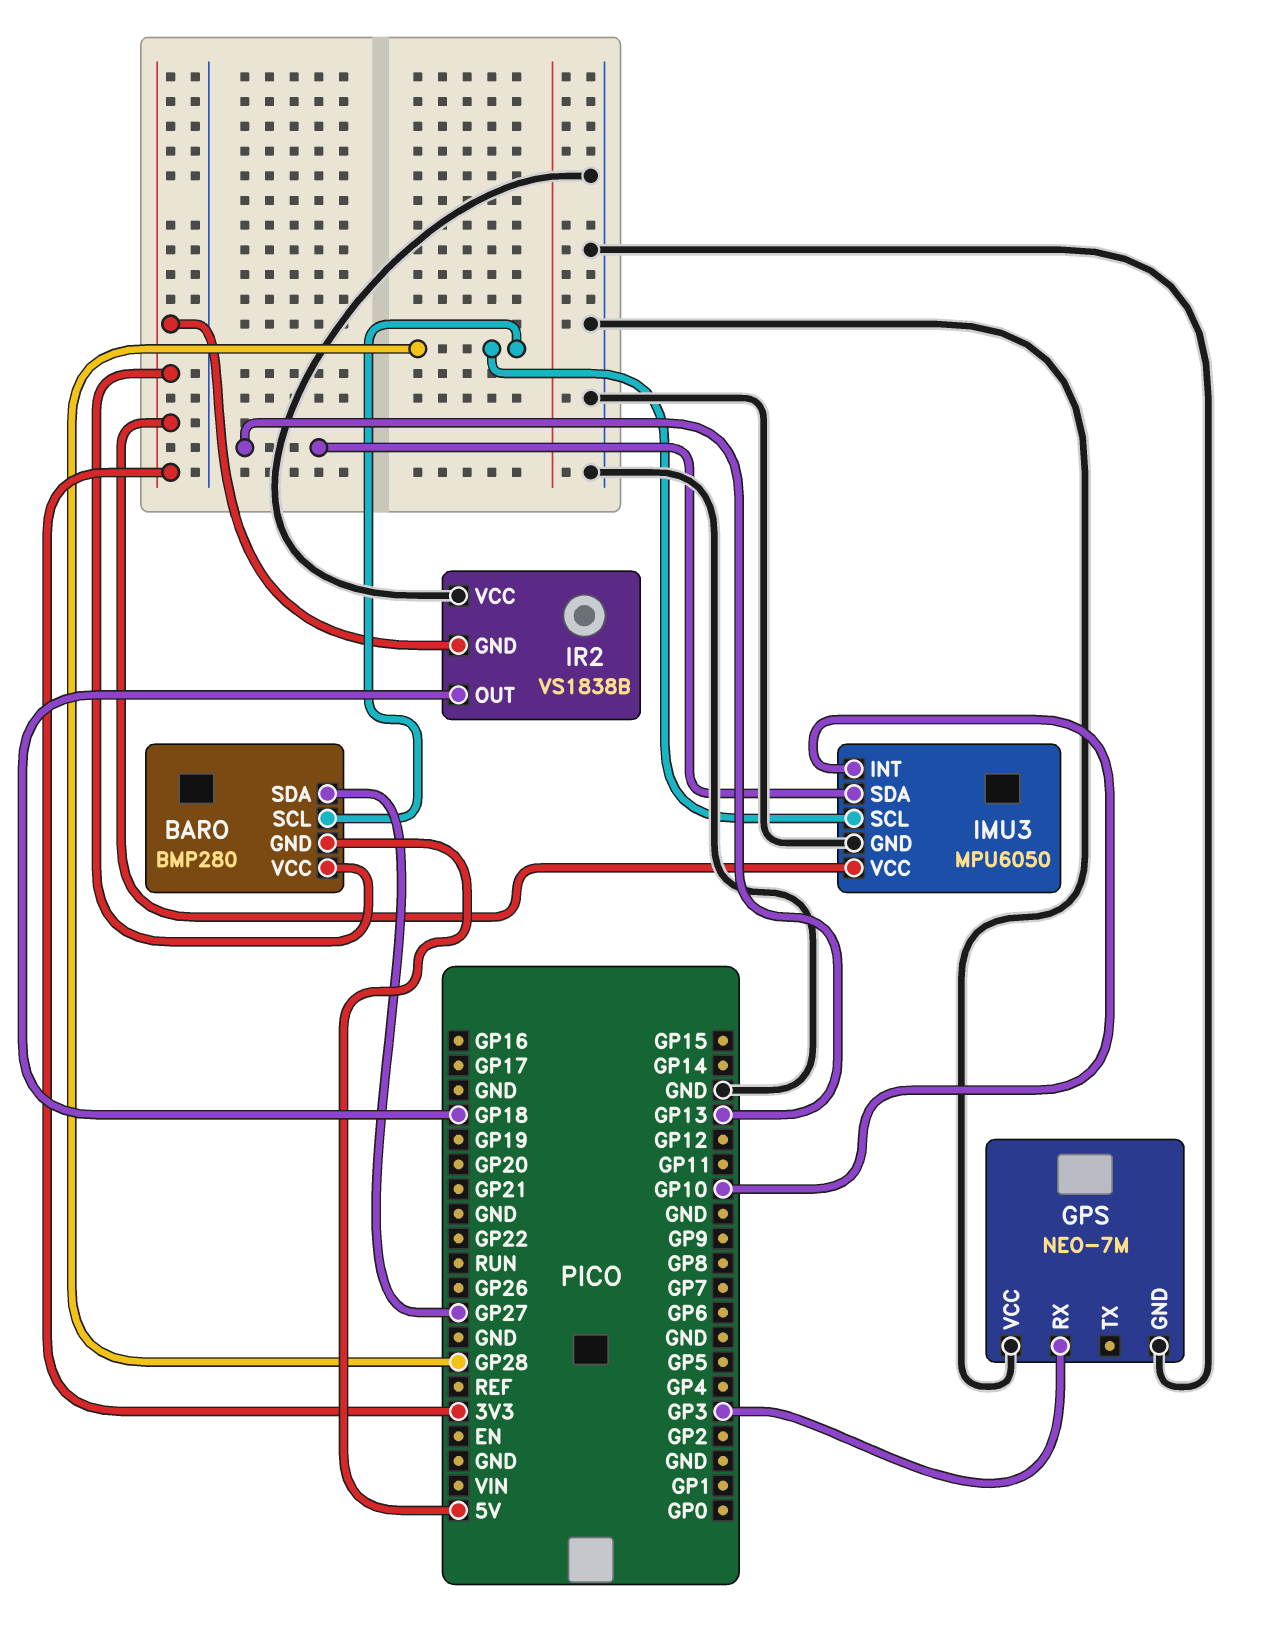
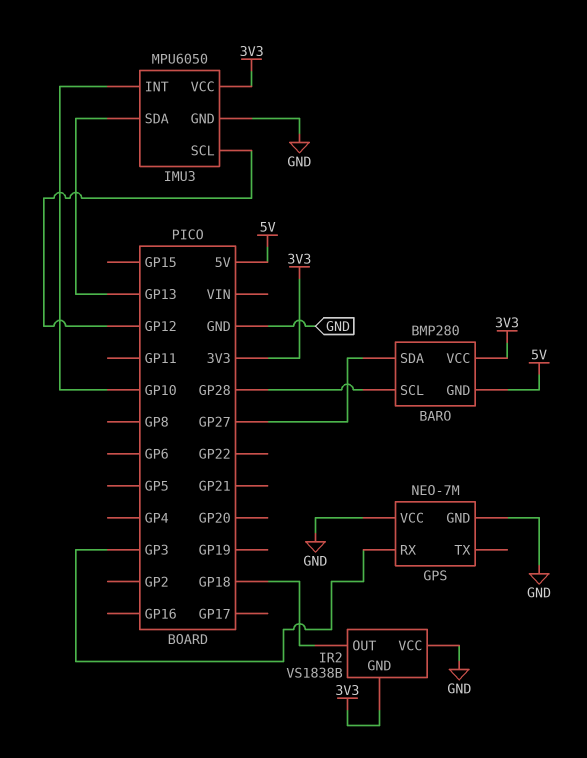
IMU3 pin SCL: GP28 -> GP12

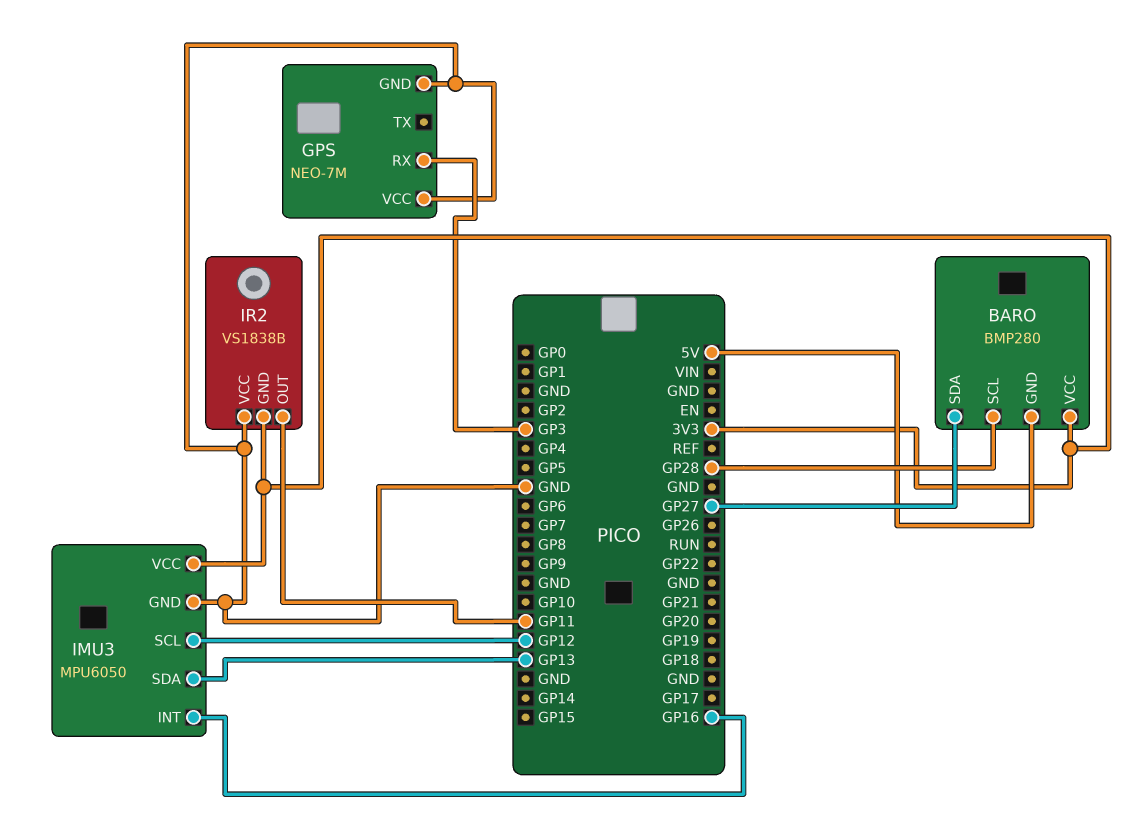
IMU3 pin INT: GP10 -> GP16
IR2 pin OUT: GP18 -> GP11

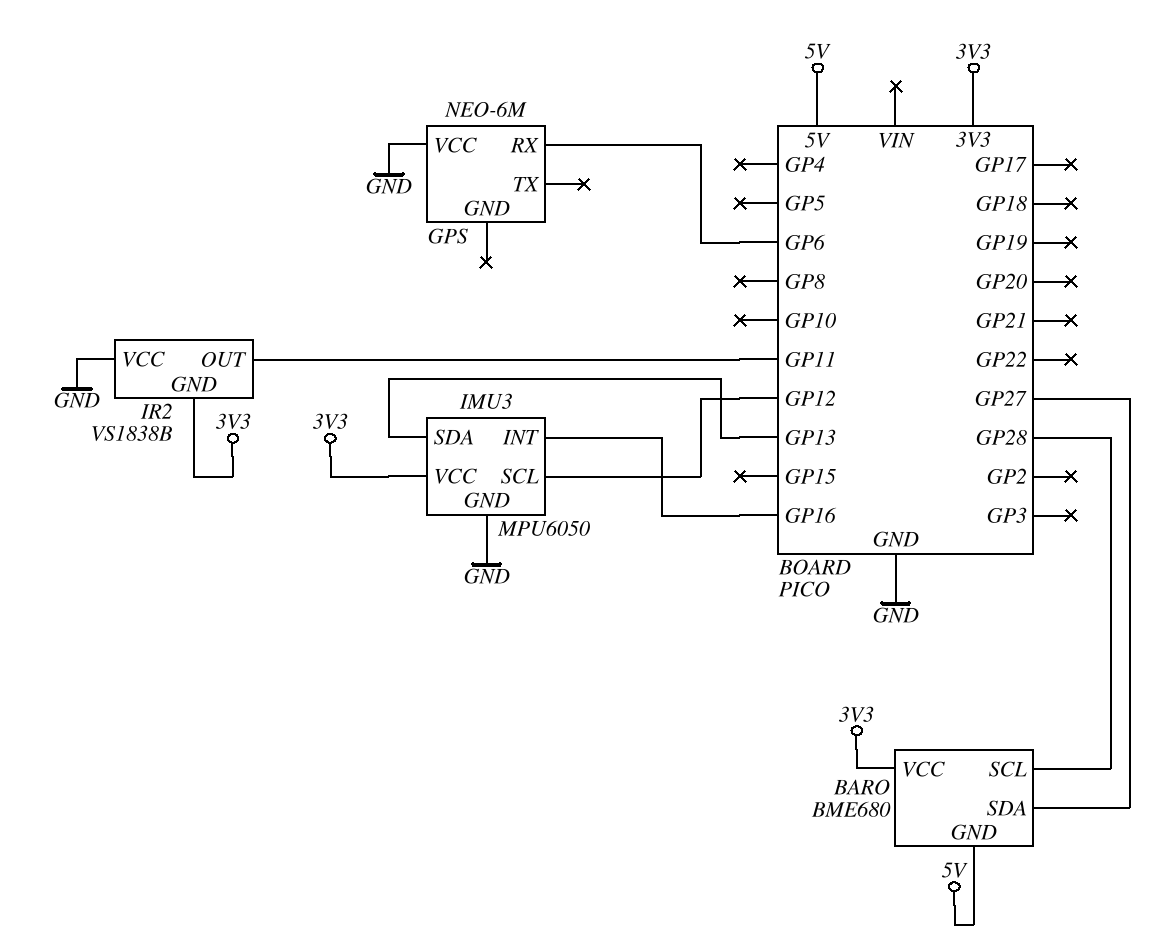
BARO: BMP280 -> BME680
GPS: NEO-7M -> NEO-6M
GPS pin GND: GND -> none
GPS pin RX: GP3 -> GP6

